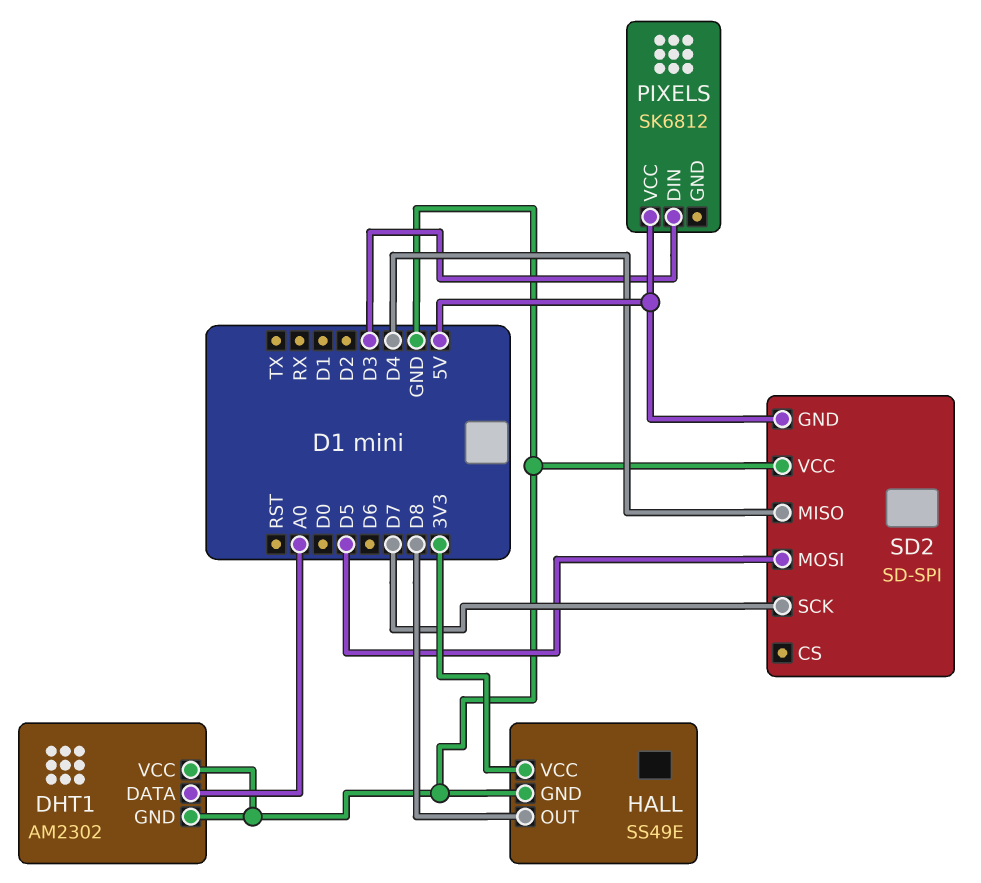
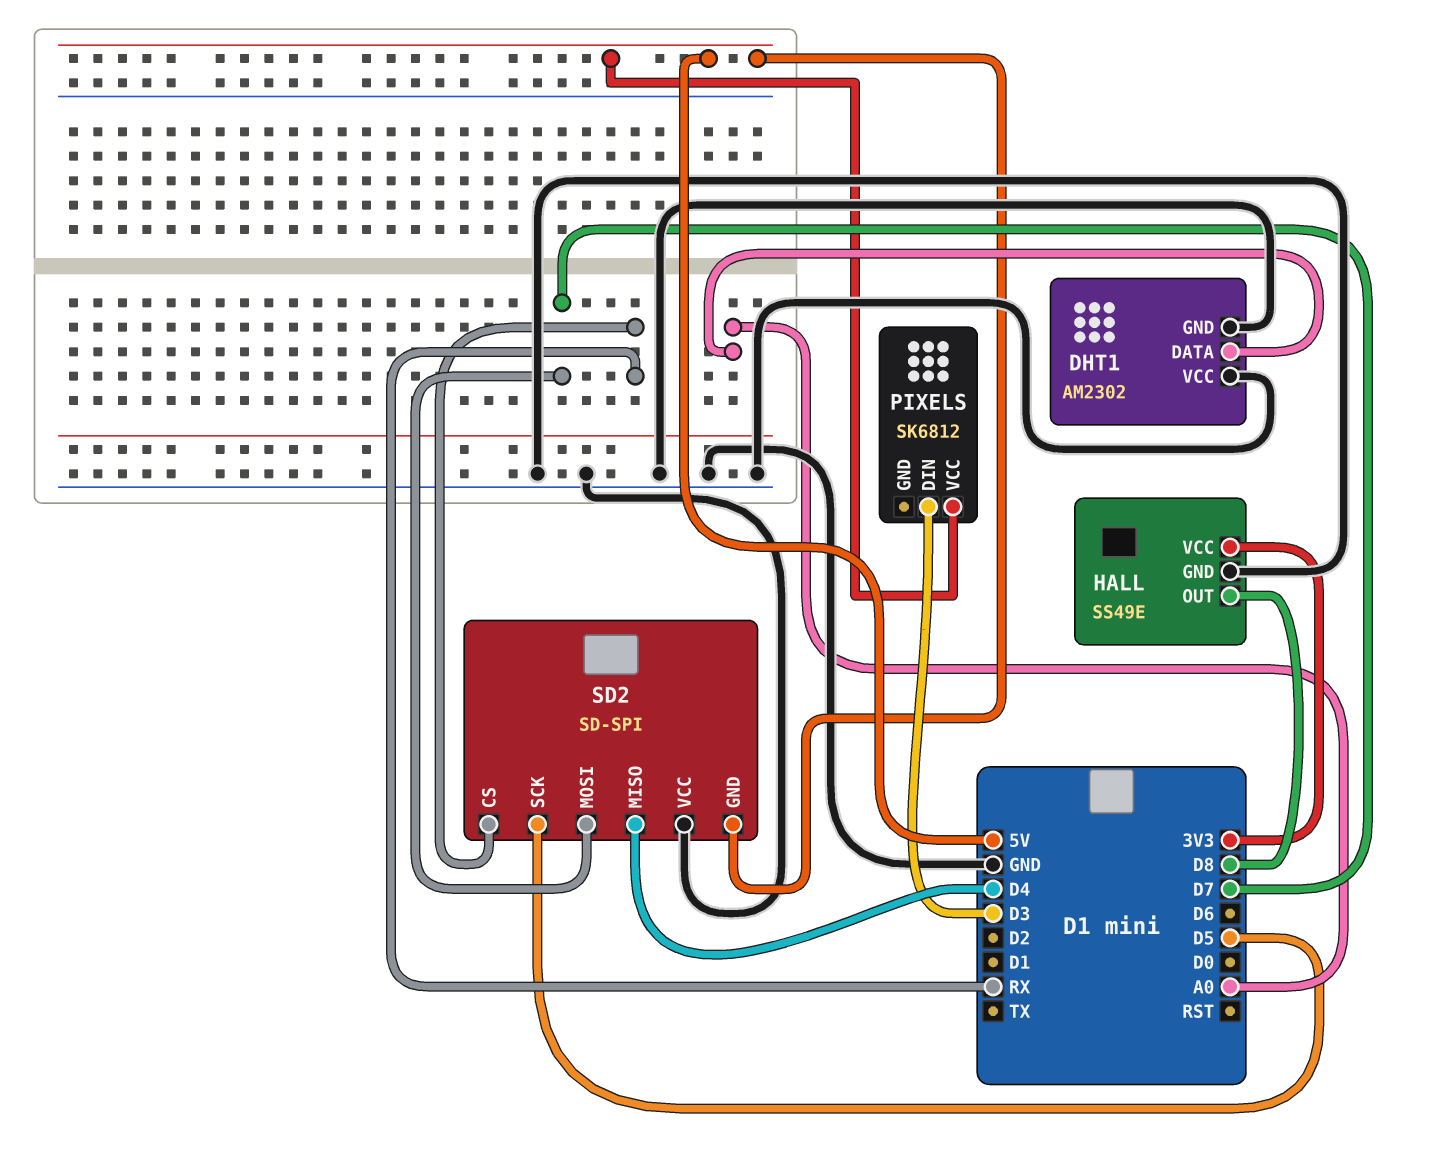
SD2 pin CS: none -> RX
SD2 pin MOSI: D5 -> D7
SD2 pin SCK: D7 -> D5

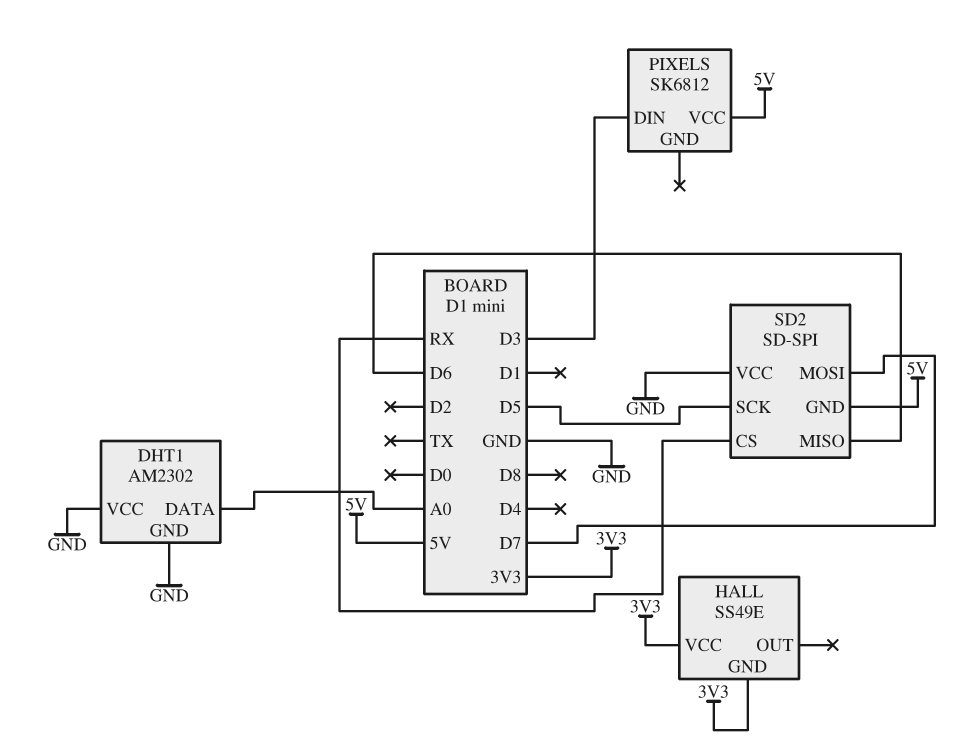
HALL pin GND: GND -> 3V3
HALL pin OUT: D8 -> none
SD2 pin MISO: D4 -> D6

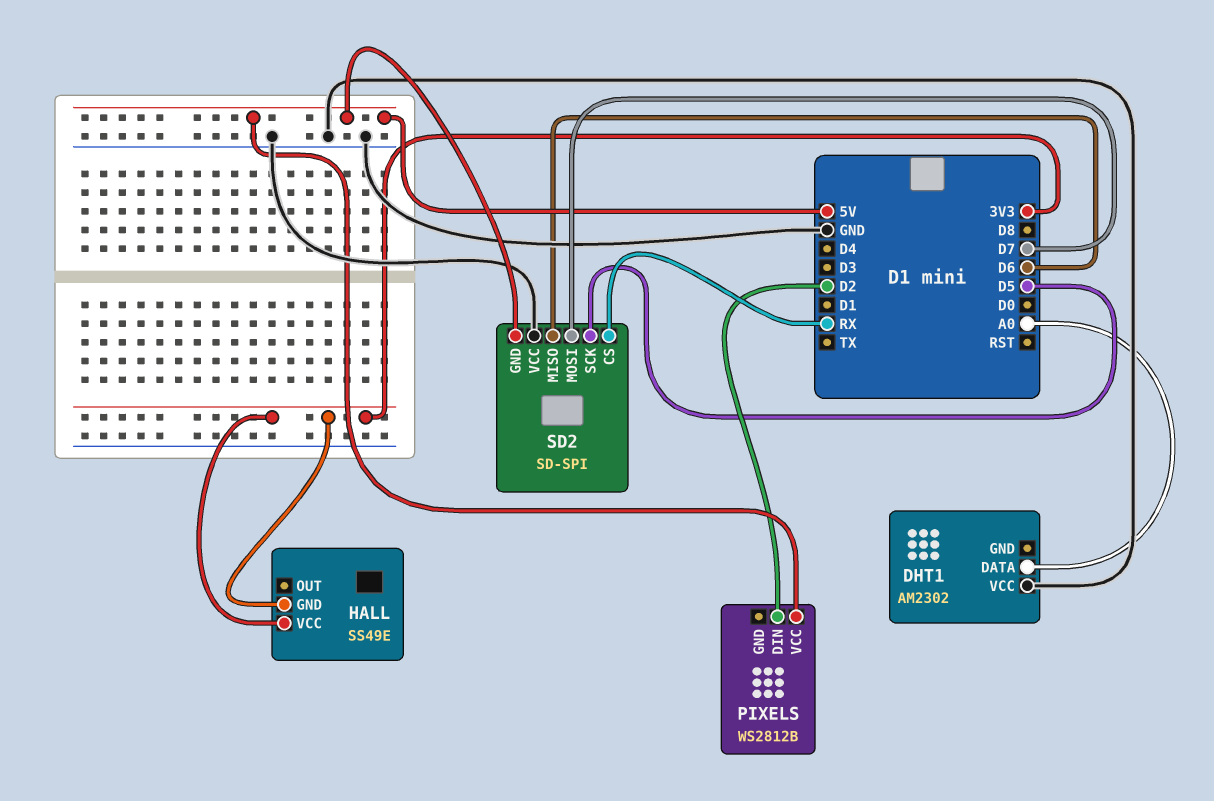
DHT1 pin GND: GND -> none
PIXELS: SK6812 -> WS2812B
PIXELS pin DIN: D3 -> D2

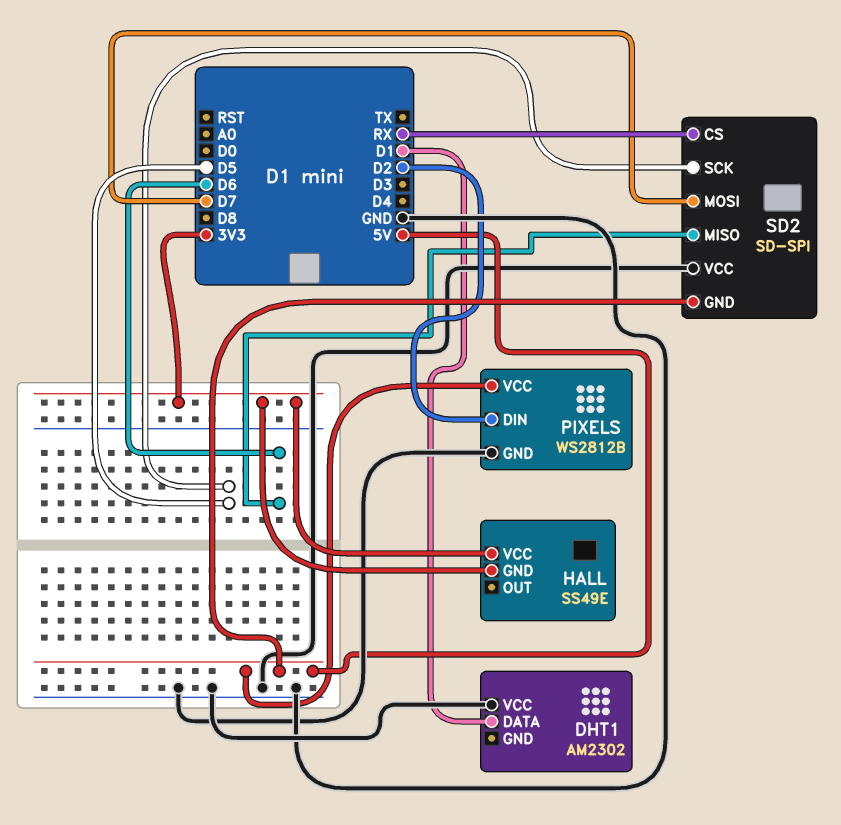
DHT1 pin DATA: A0 -> D1
PIXELS pin GND: none -> GND

